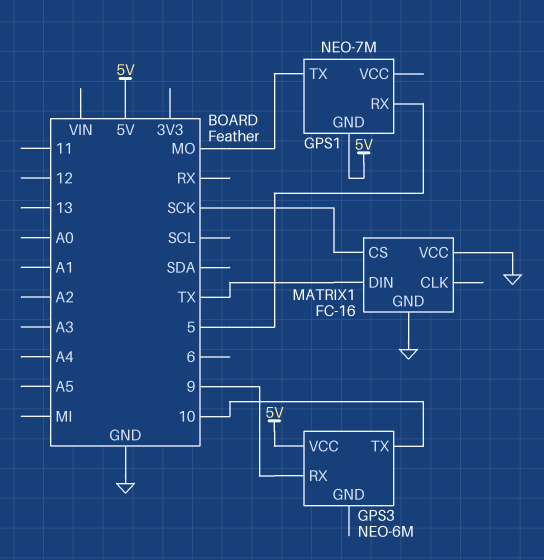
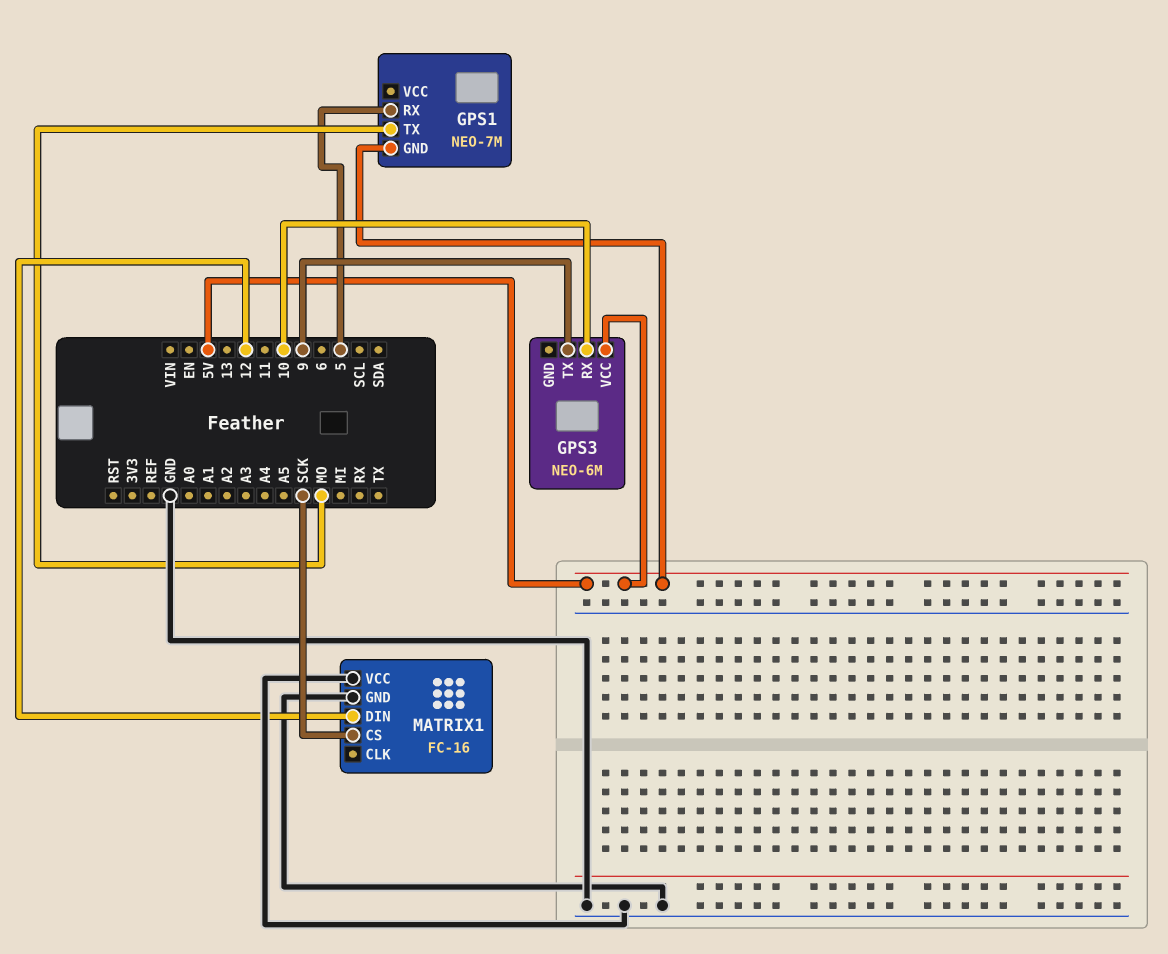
GPS3 pin RX: 9 -> 10
GPS3 pin TX: 10 -> 9
MATRIX1 pin DIN: TX -> 12

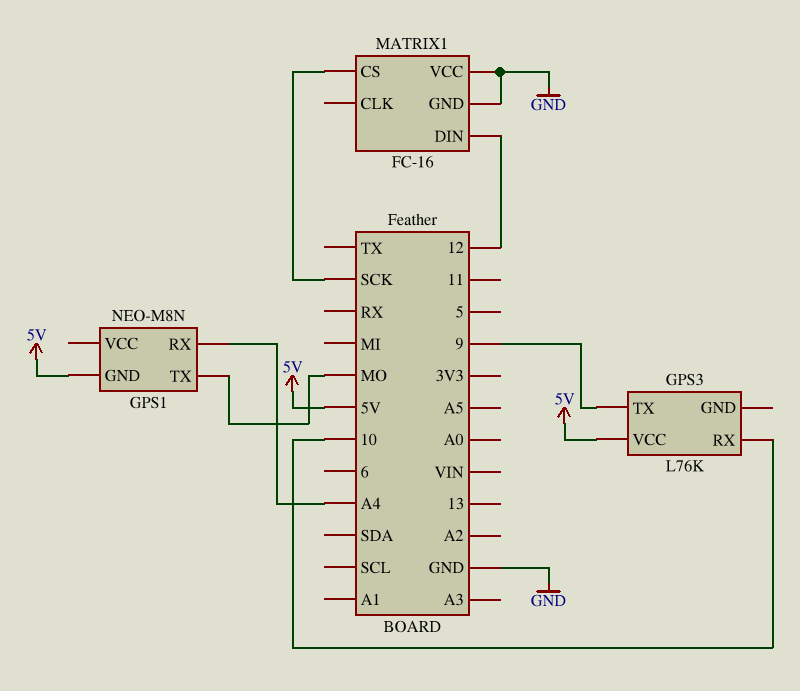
GPS1: NEO-7M -> NEO-M8N
GPS1 pin RX: 5 -> A4
GPS3: NEO-6M -> L76K

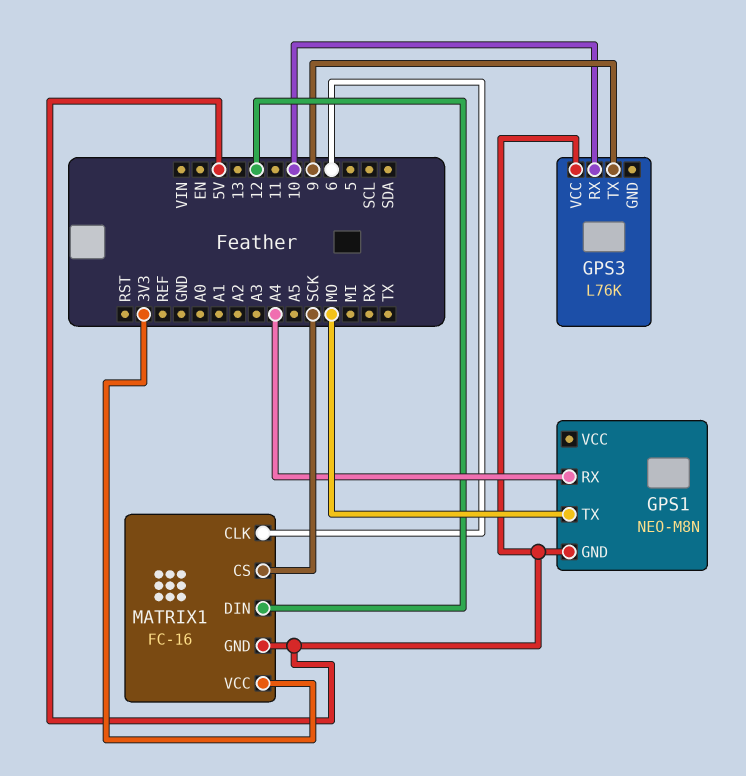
MATRIX1 pin CLK: none -> 6
MATRIX1 pin GND: GND -> 5V
MATRIX1 pin VCC: GND -> 3V3

